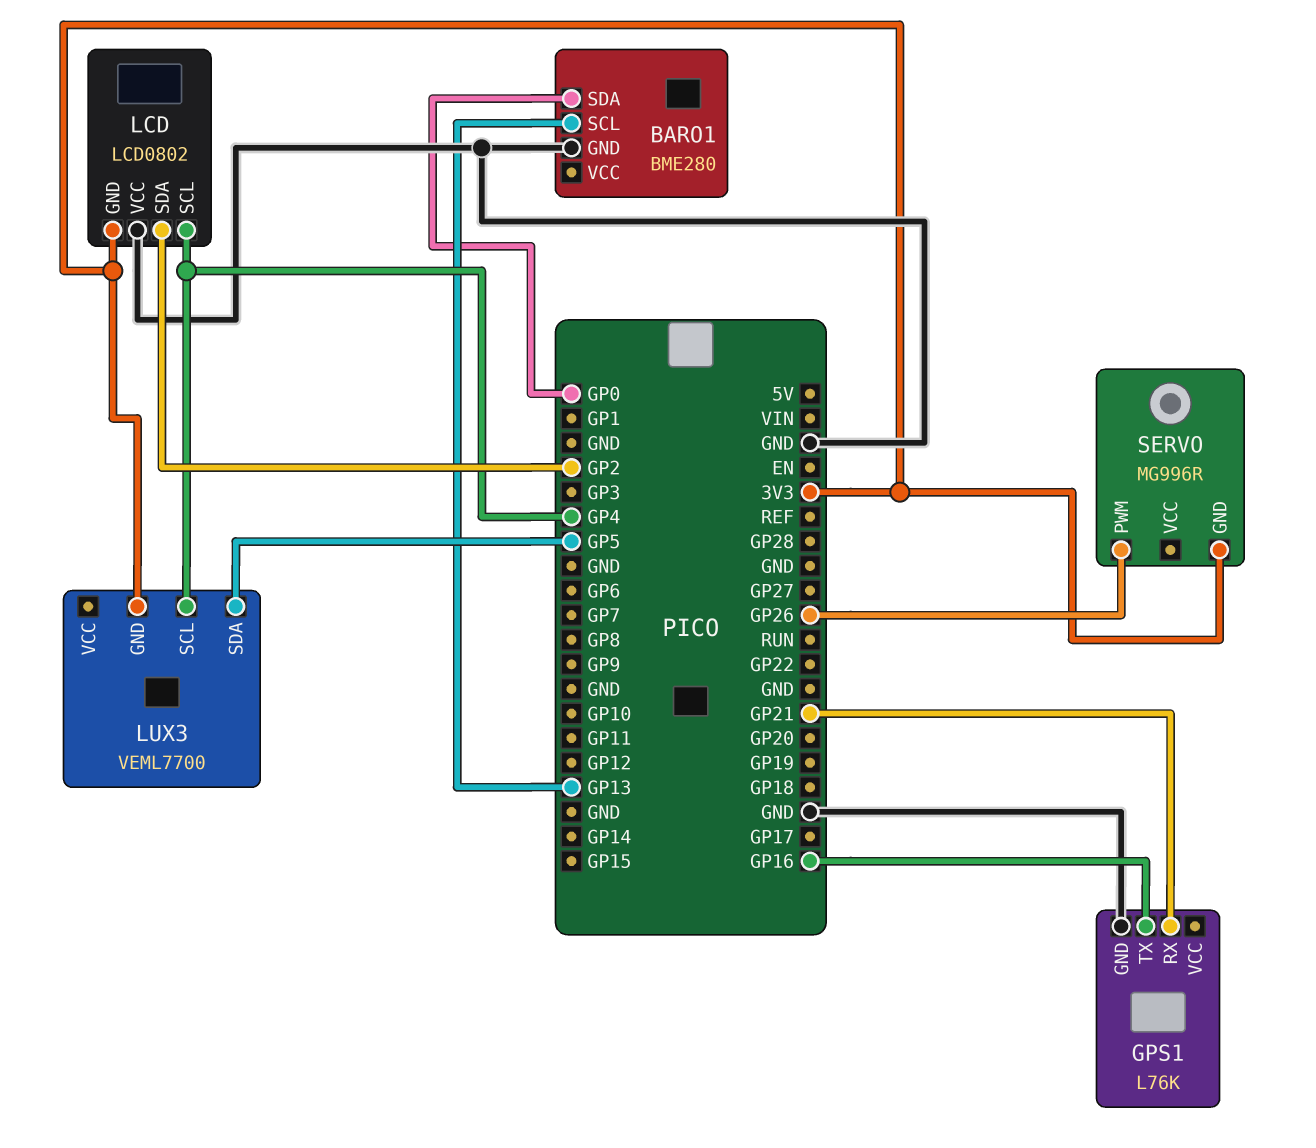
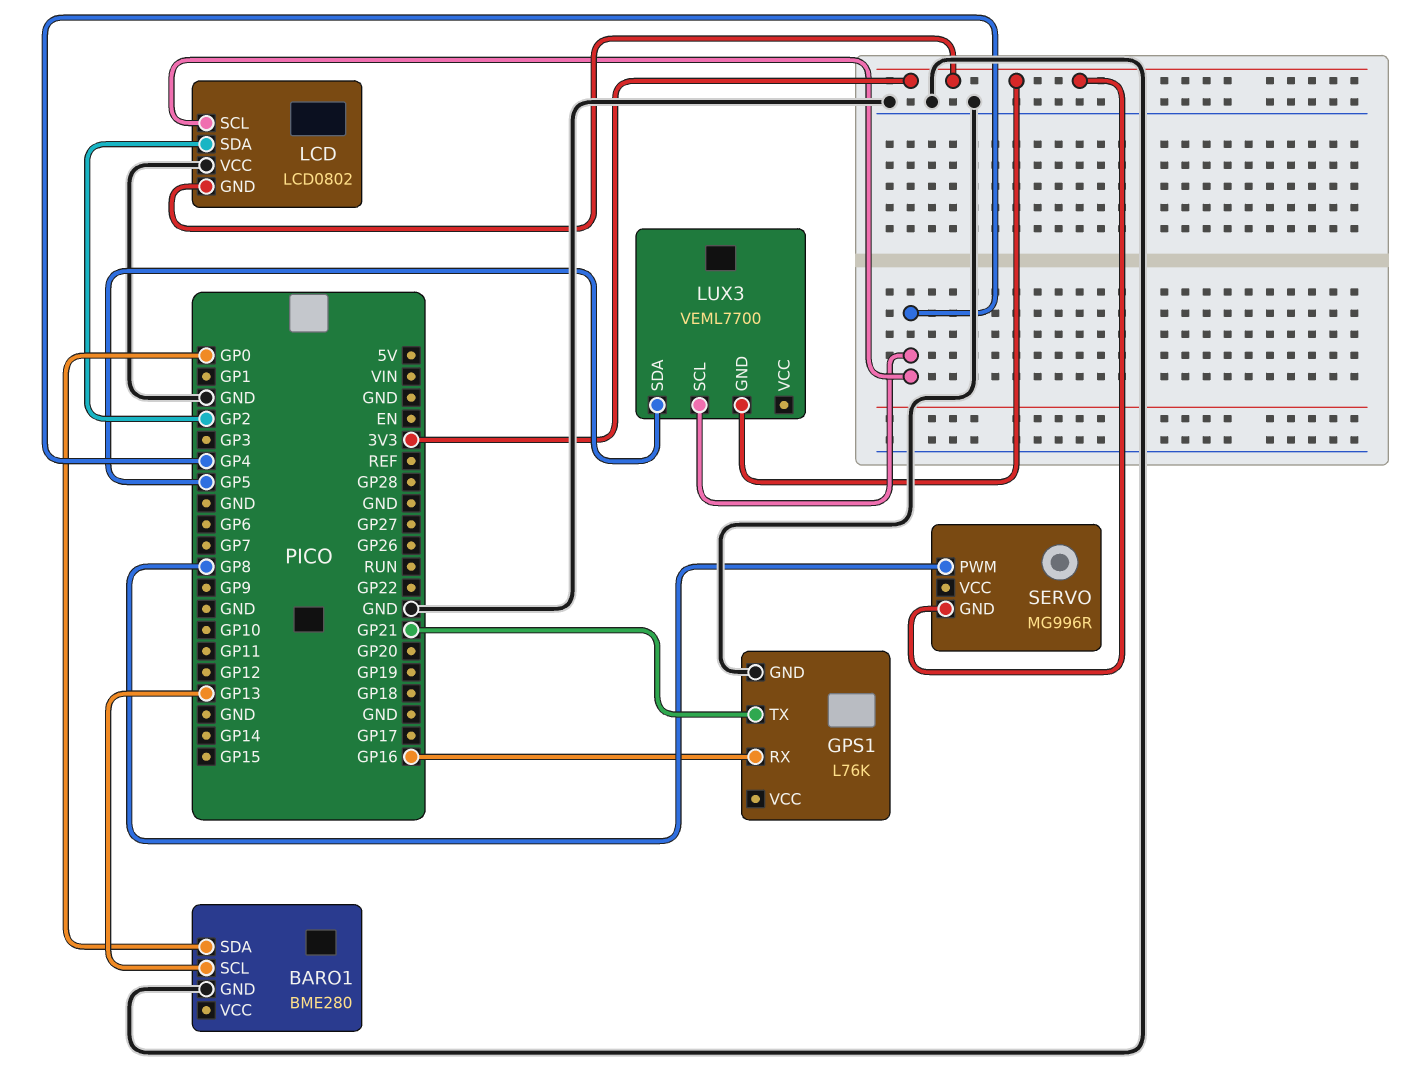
GPS1 pin RX: GP21 -> GP16
GPS1 pin TX: GP16 -> GP21
SERVO pin PWM: GP26 -> GP8

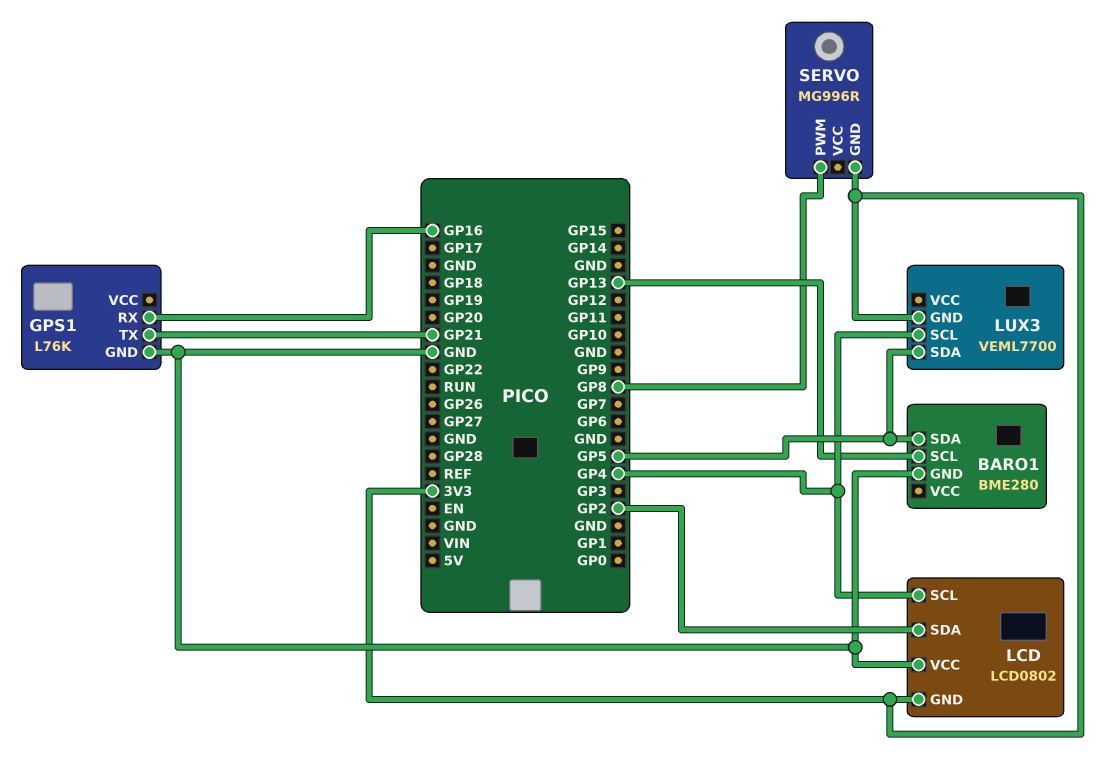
BARO1 pin SDA: GP0 -> GP5

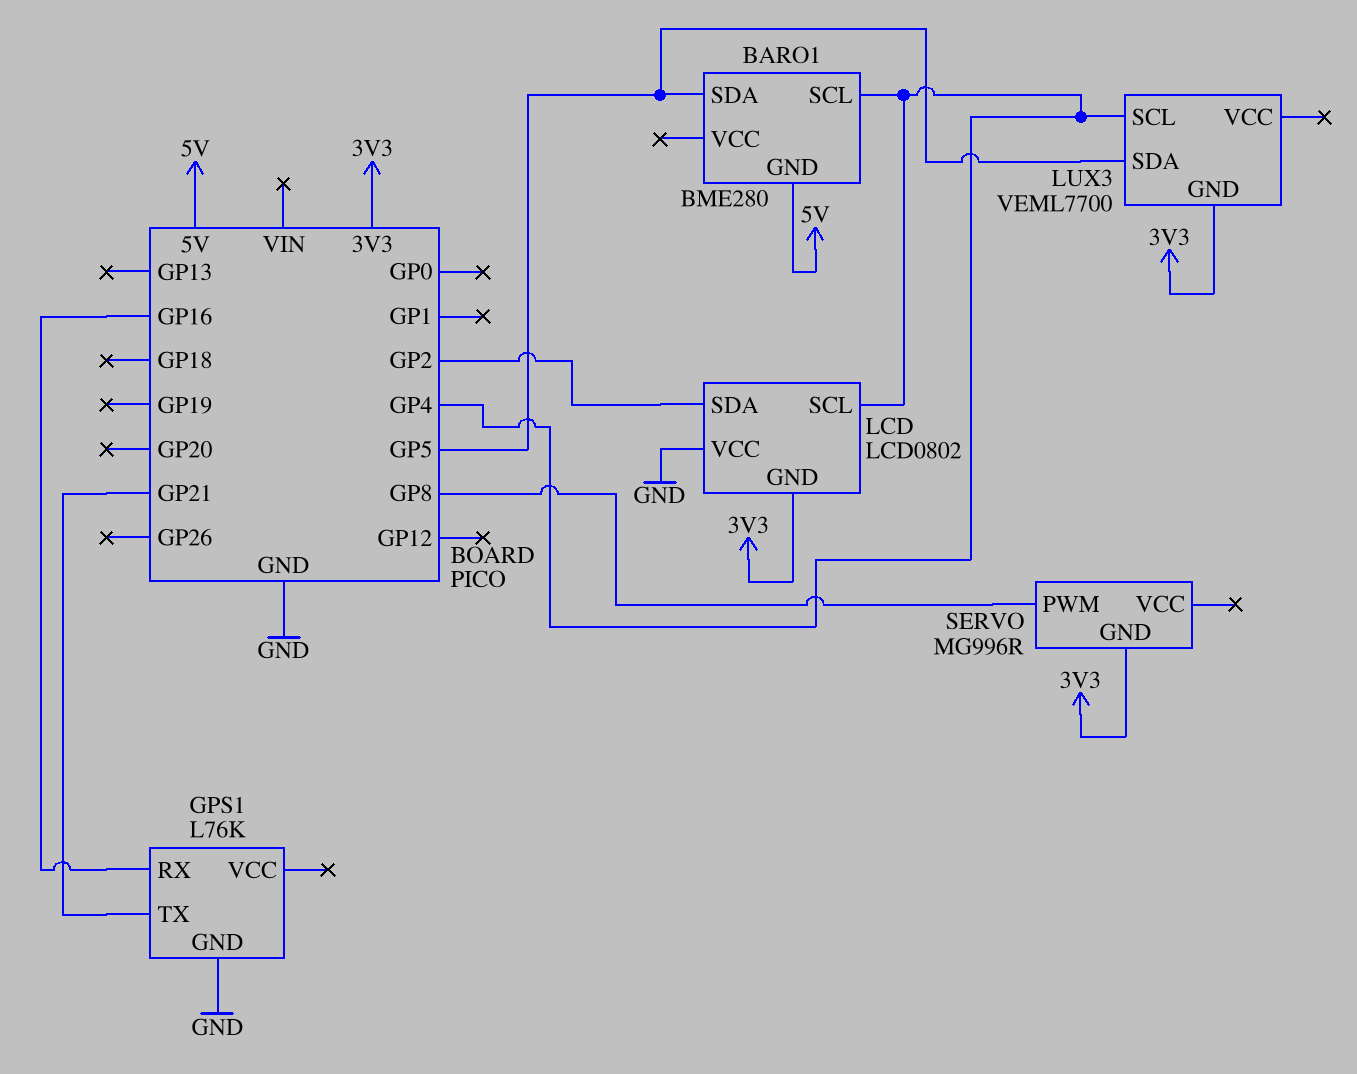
BARO1 pin GND: GND -> 5V
BARO1 pin SCL: GP13 -> GP4

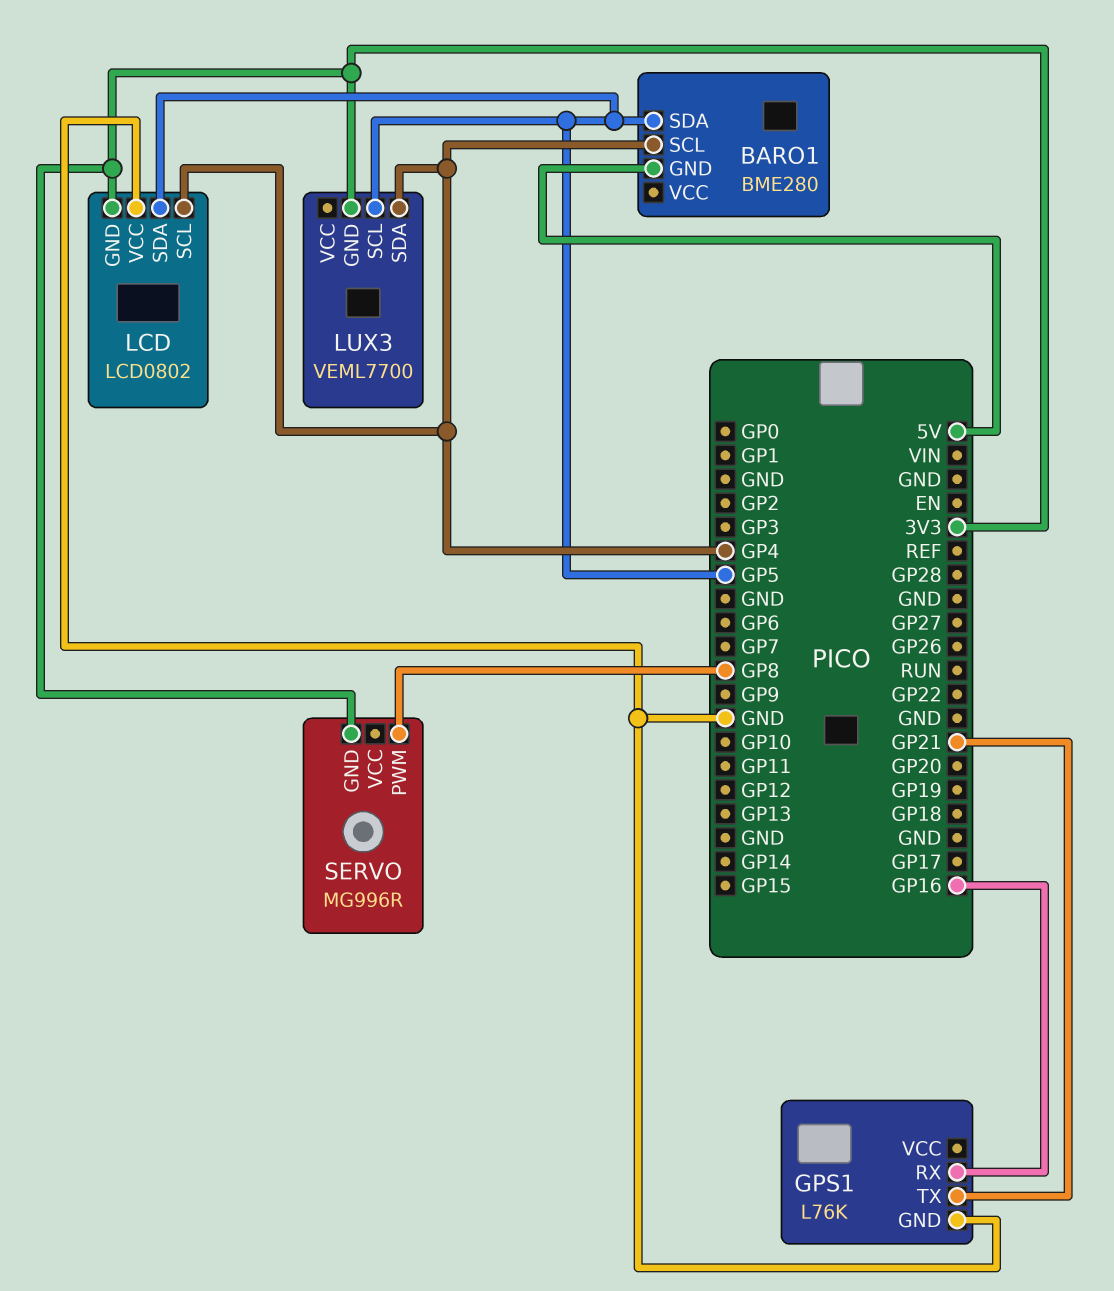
LCD pin SDA: GP2 -> GP5
LUX3 pin SCL: GP4 -> GP5
LUX3 pin SDA: GP5 -> GP4

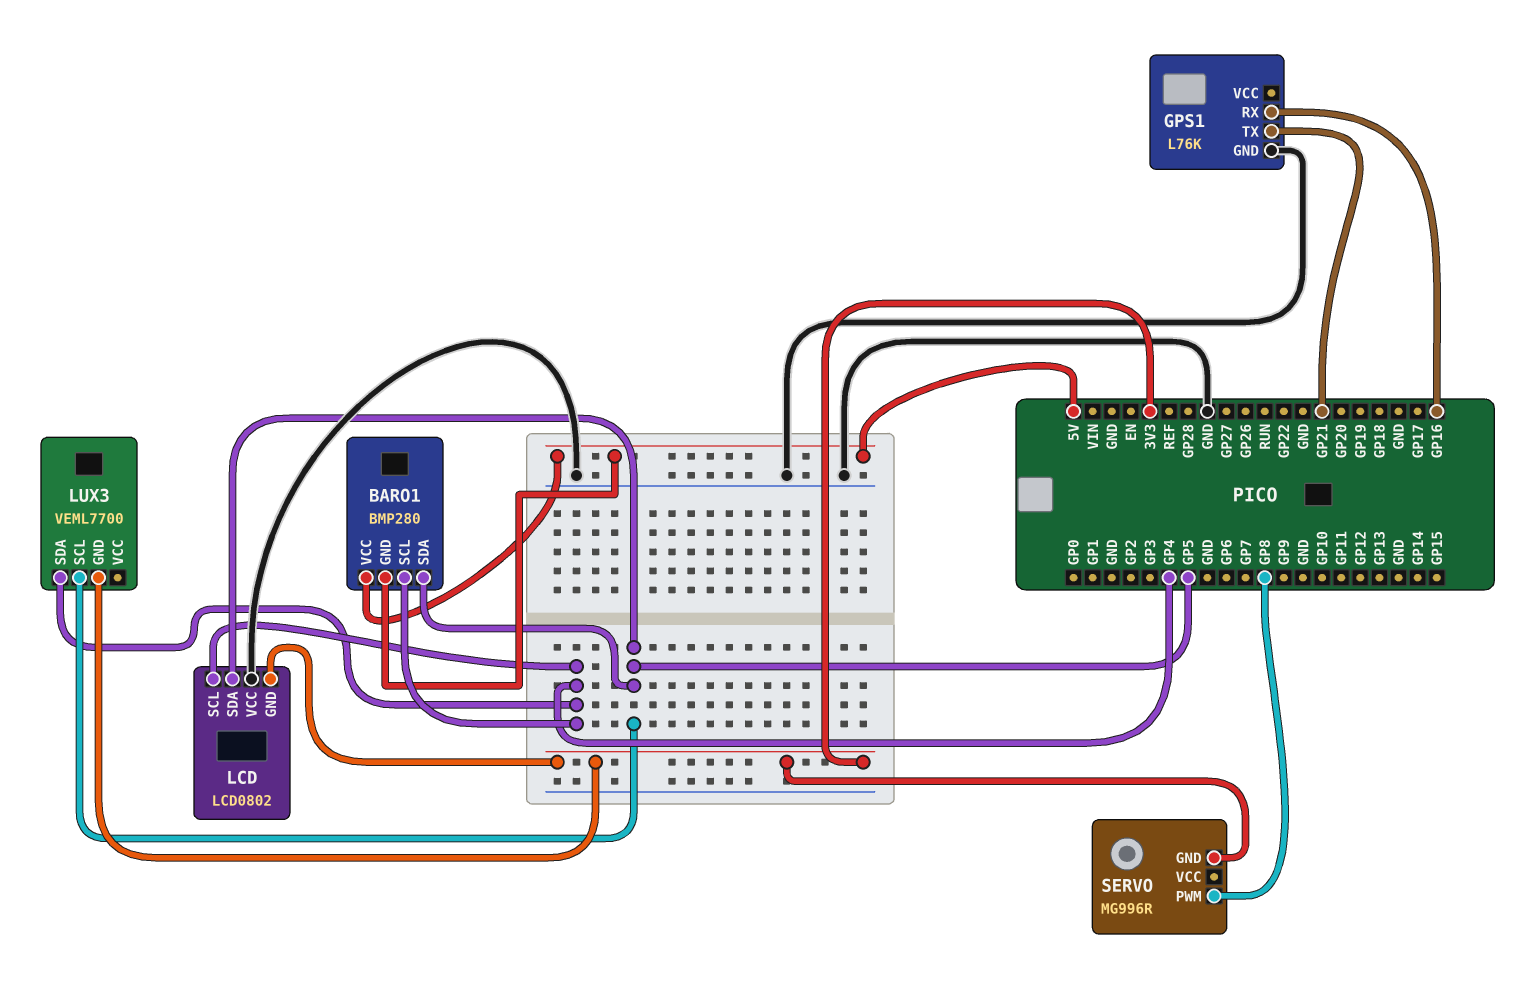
BARO1: BME280 -> BMP280
BARO1 pin VCC: none -> 5V

